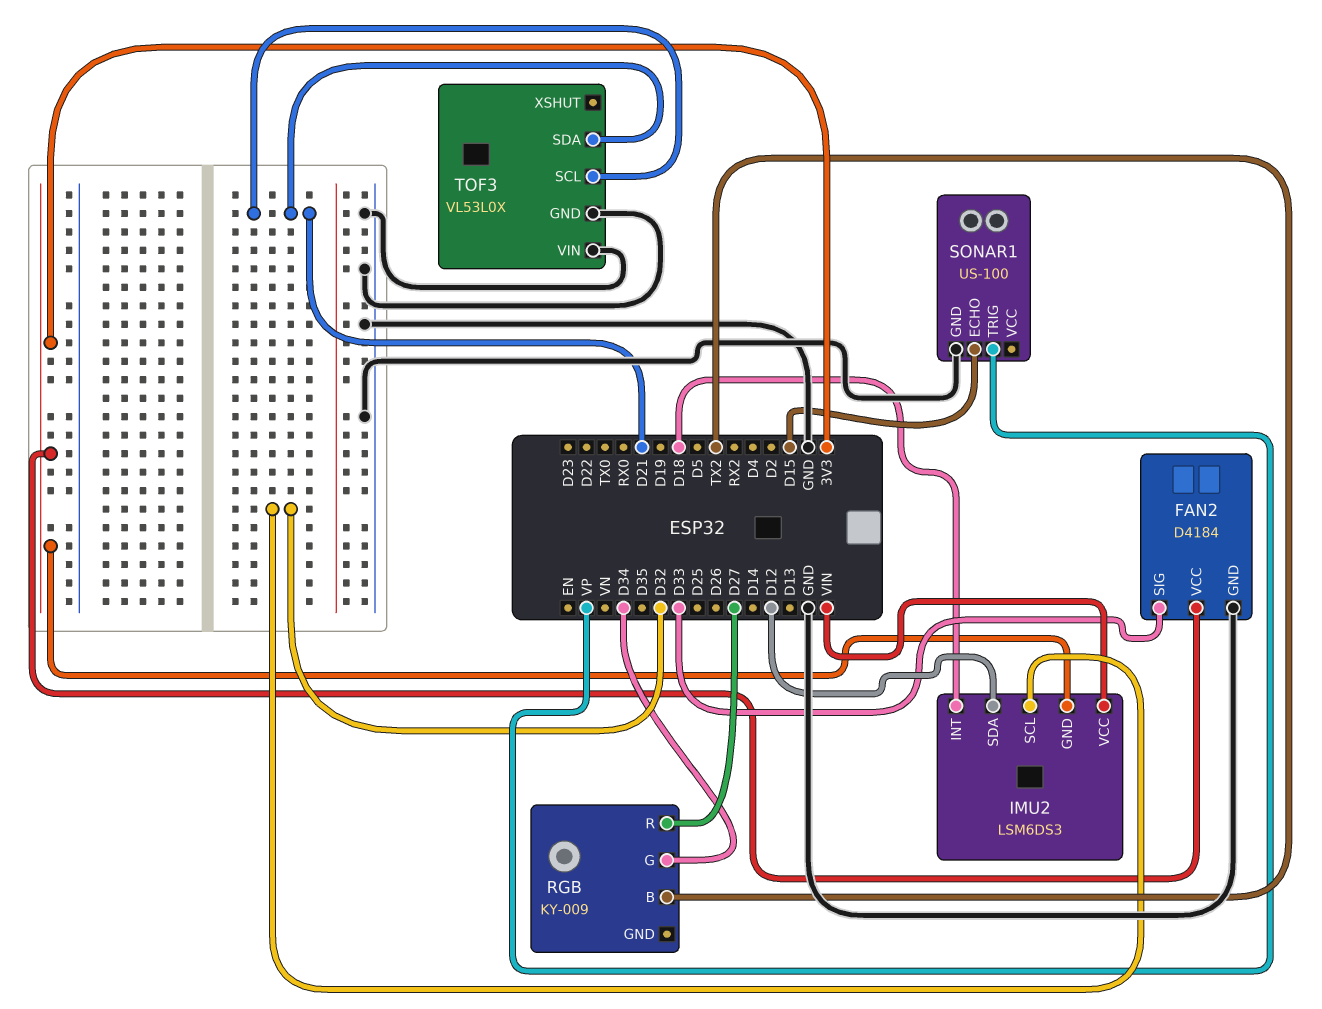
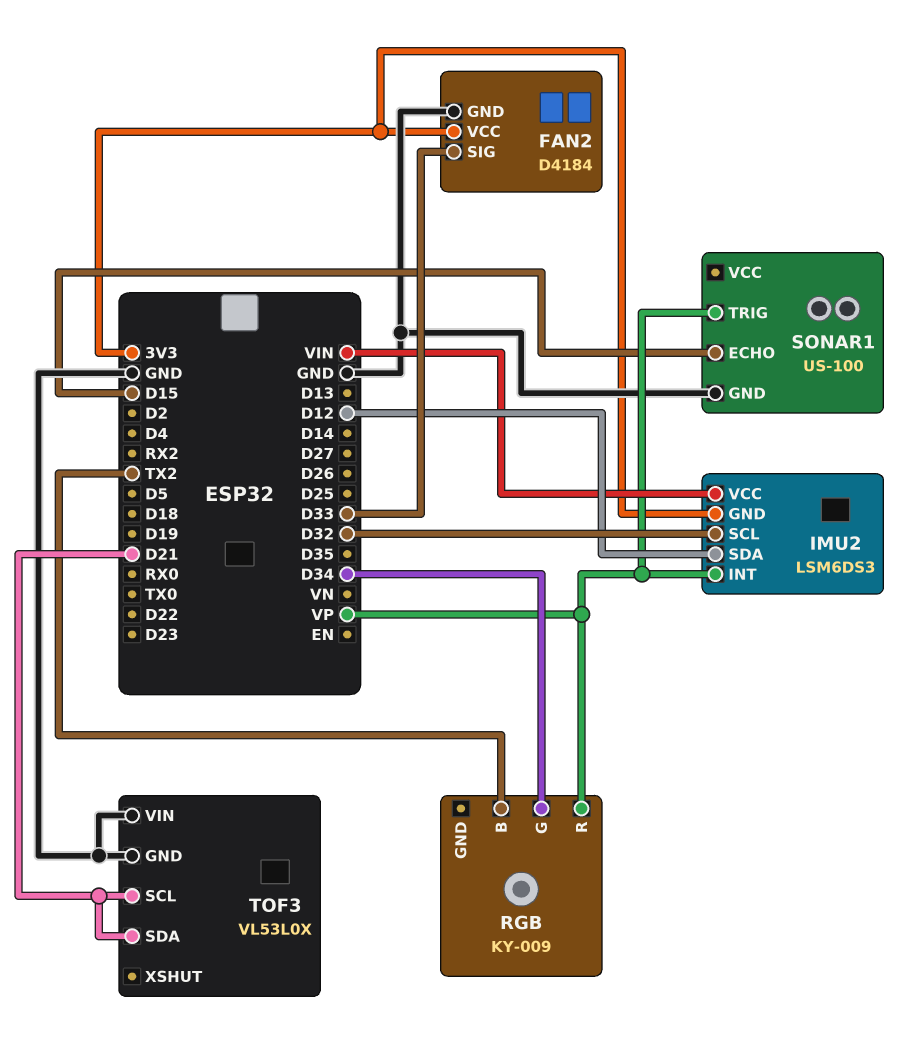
IMU2 pin INT: D18 -> VP
RGB pin R: D27 -> VP

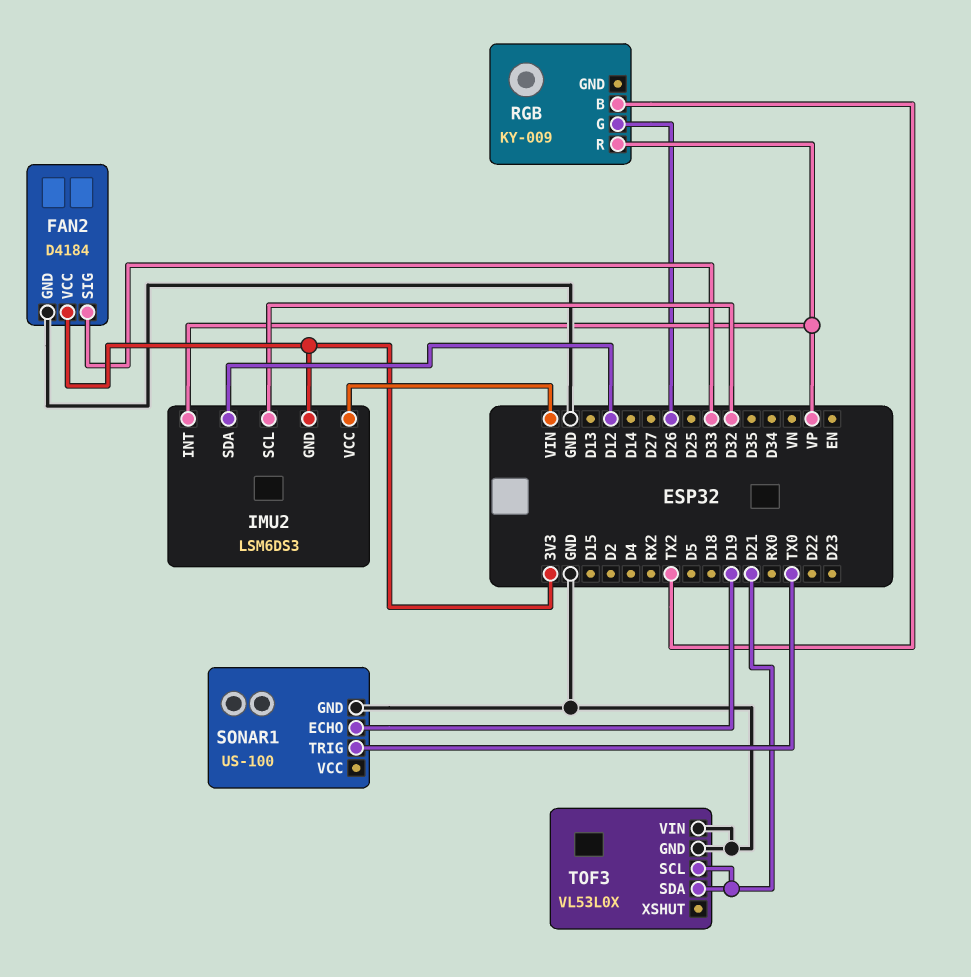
RGB pin G: D34 -> D26
SONAR1 pin ECHO: D15 -> D19
SONAR1 pin TRIG: VP -> TX0

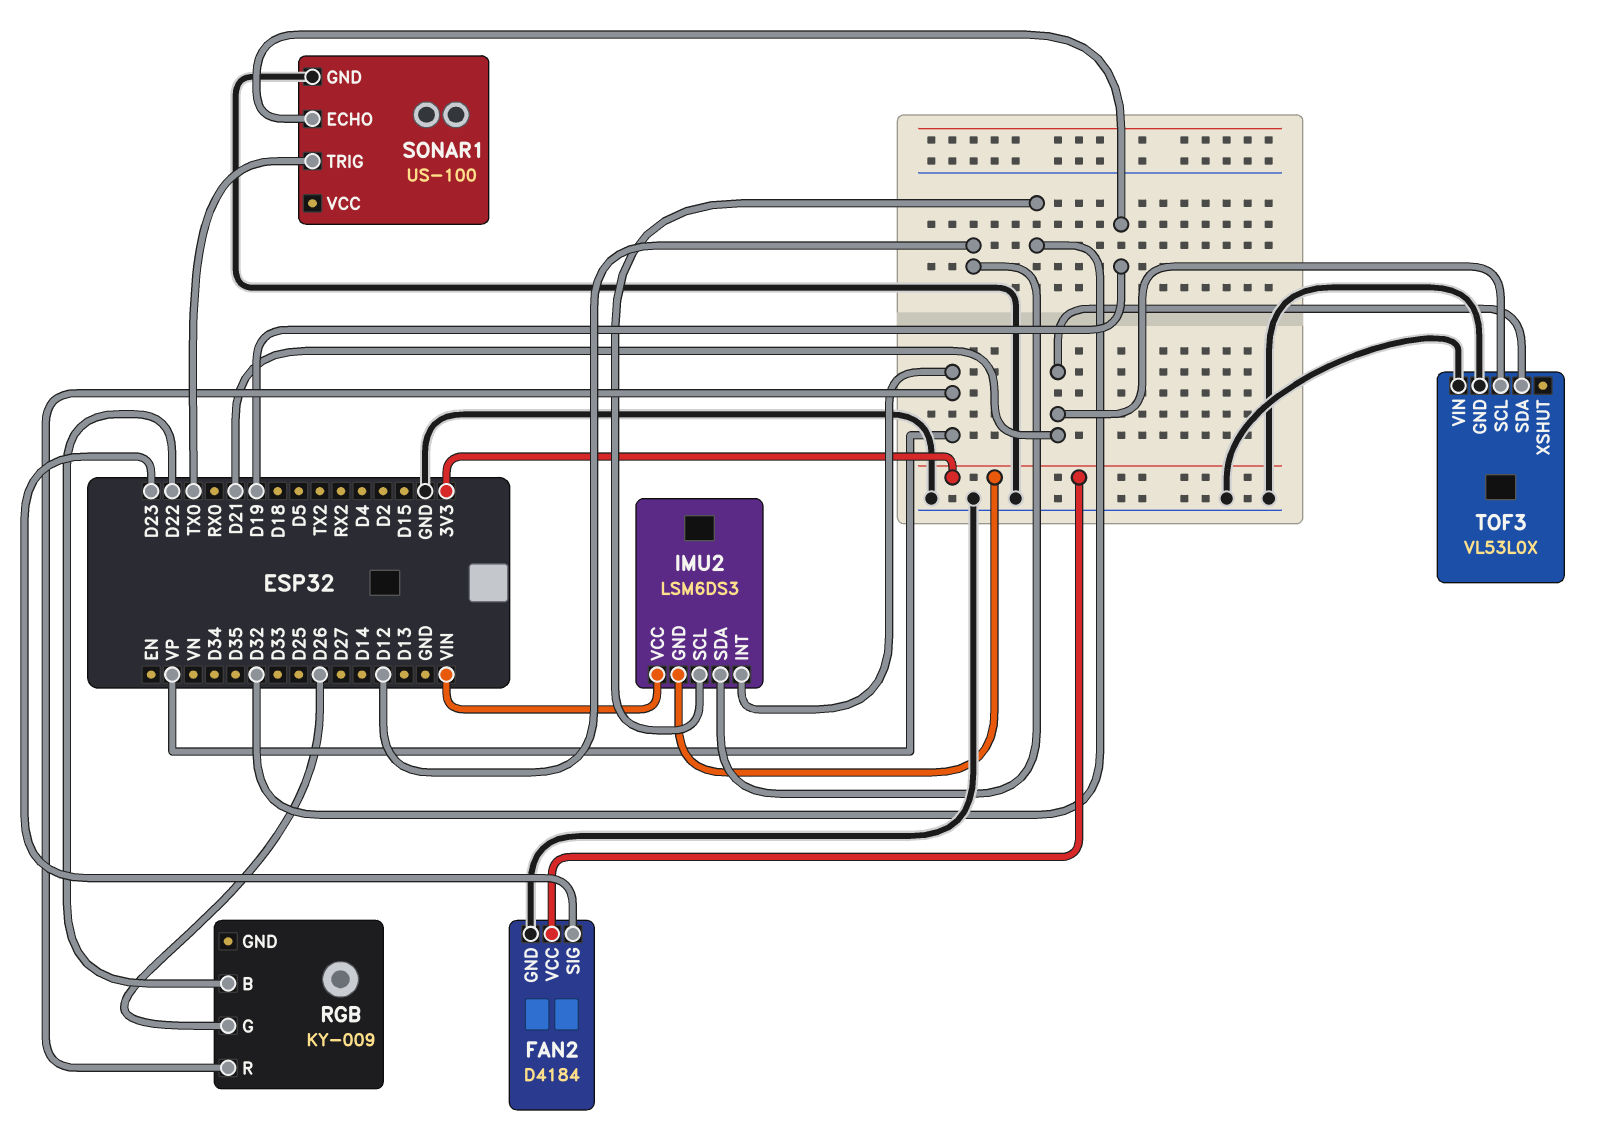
FAN2 pin SIG: D33 -> D23
RGB pin B: TX2 -> D22

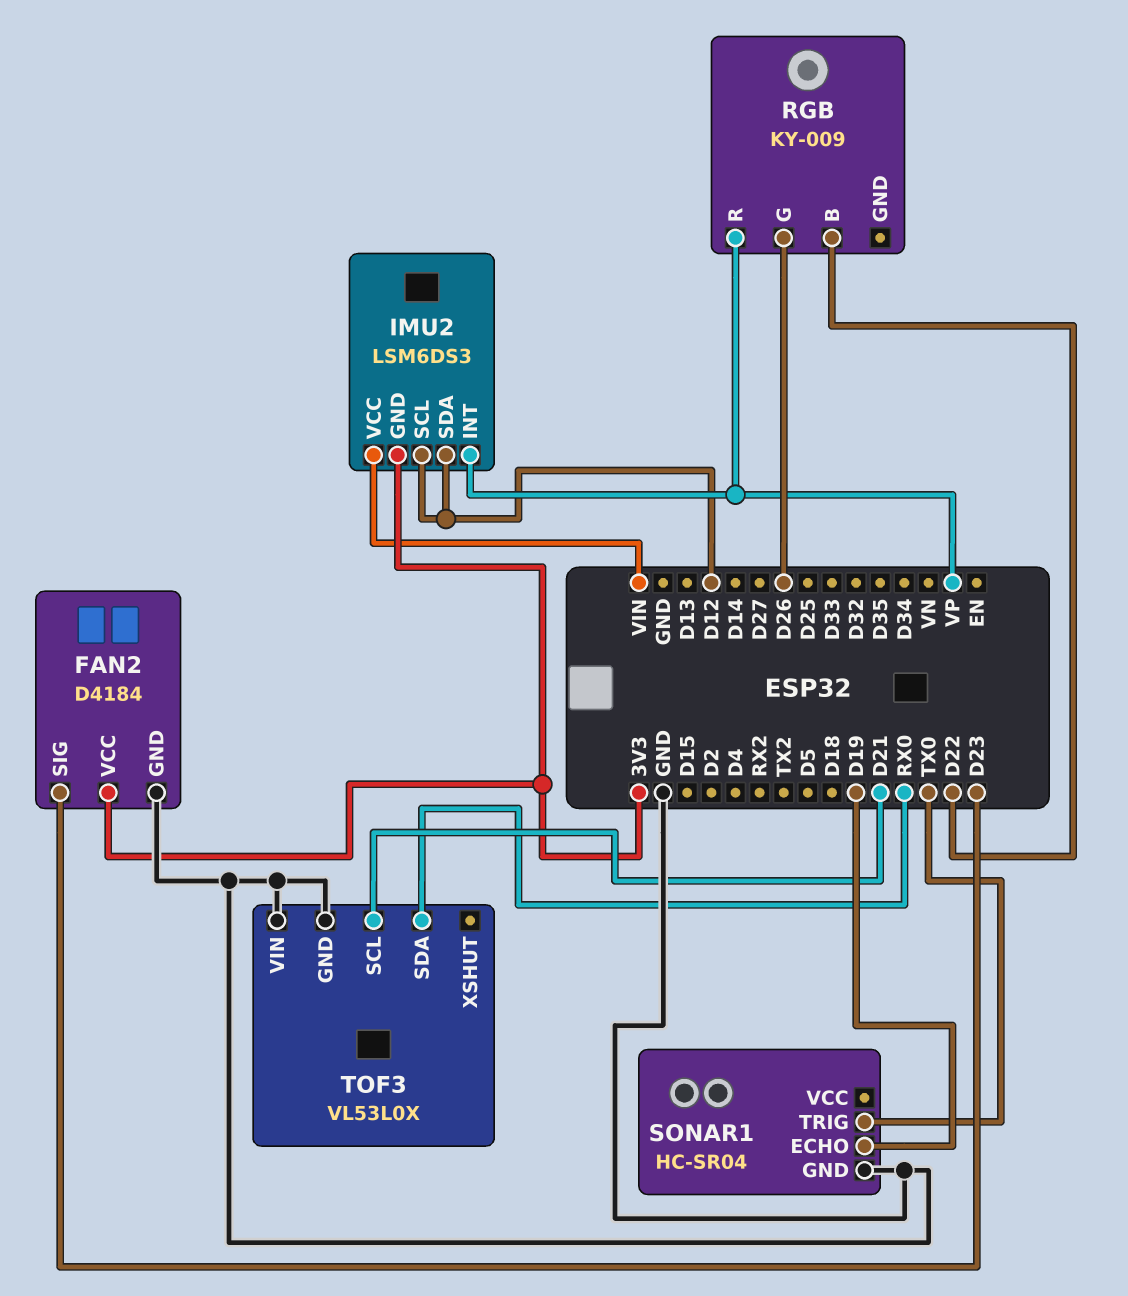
IMU2 pin SCL: D32 -> D12
SONAR1: US-100 -> HC-SR04
TOF3 pin SDA: D21 -> RX0

